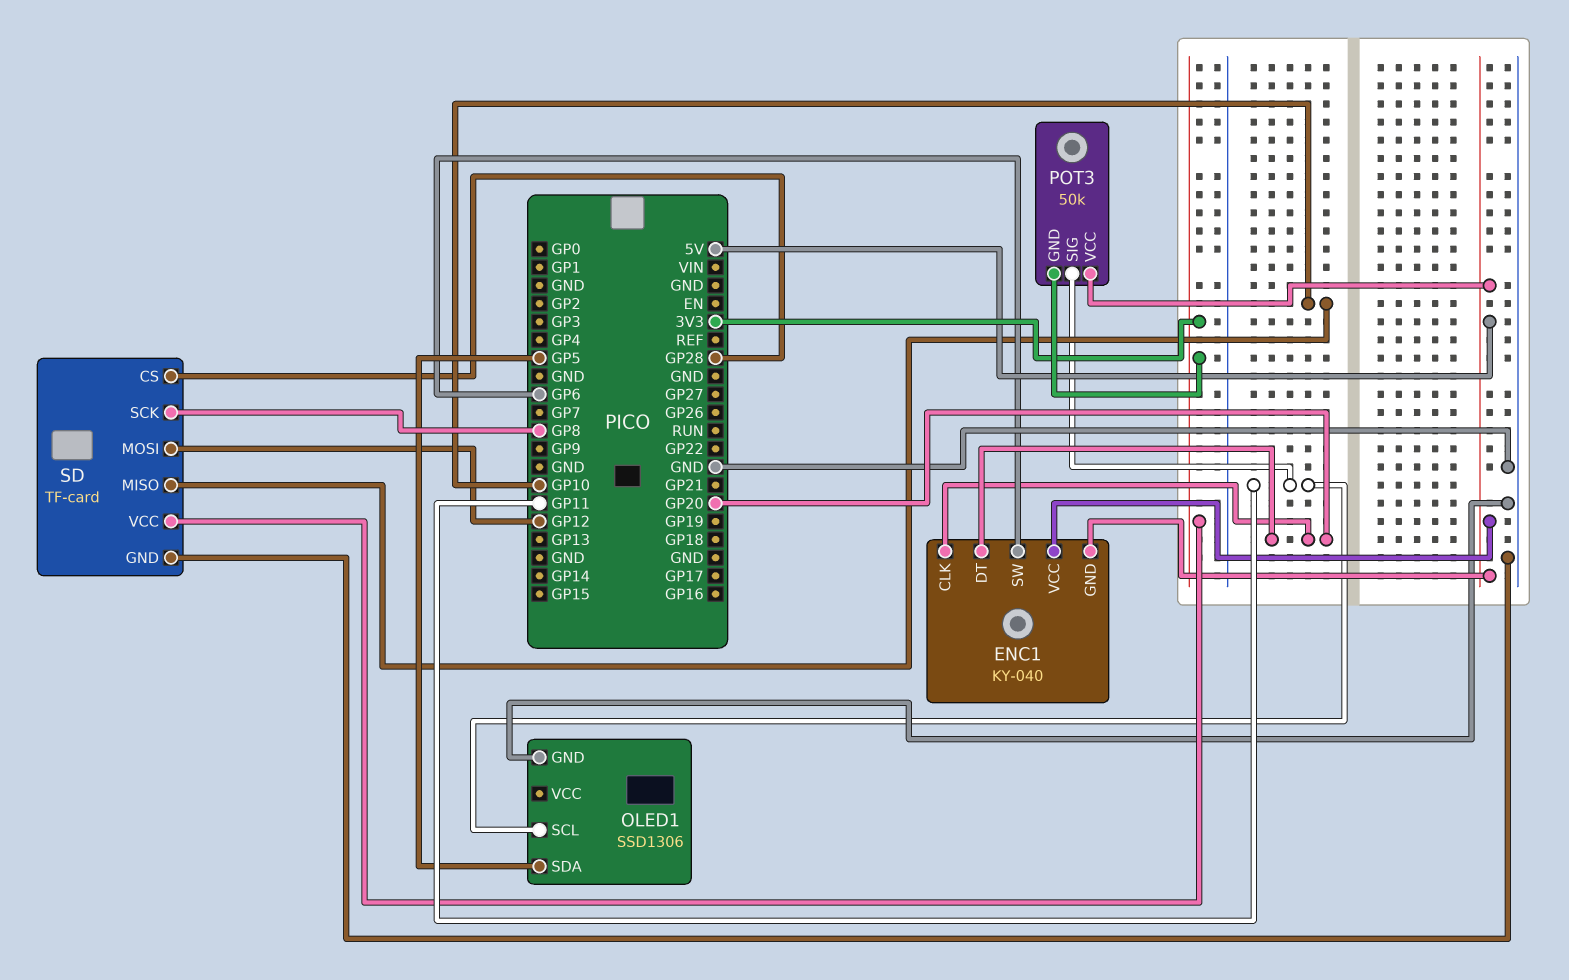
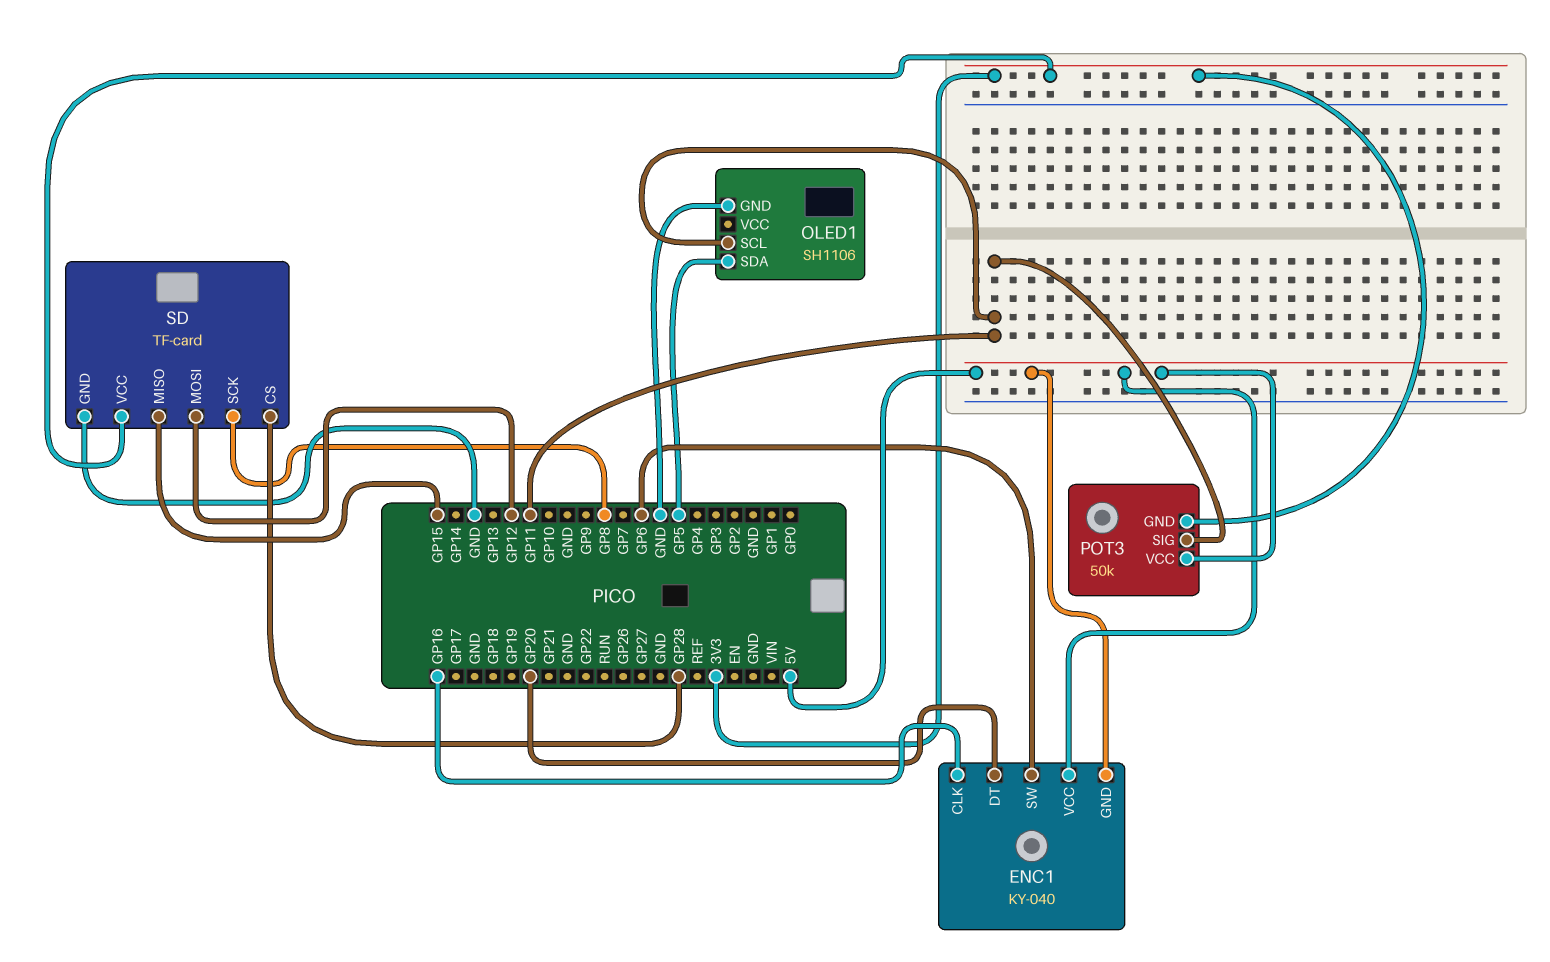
ENC1 pin CLK: GP20 -> GP16
OLED1: SSD1306 -> SH1106
SD pin MISO: GP10 -> GP15

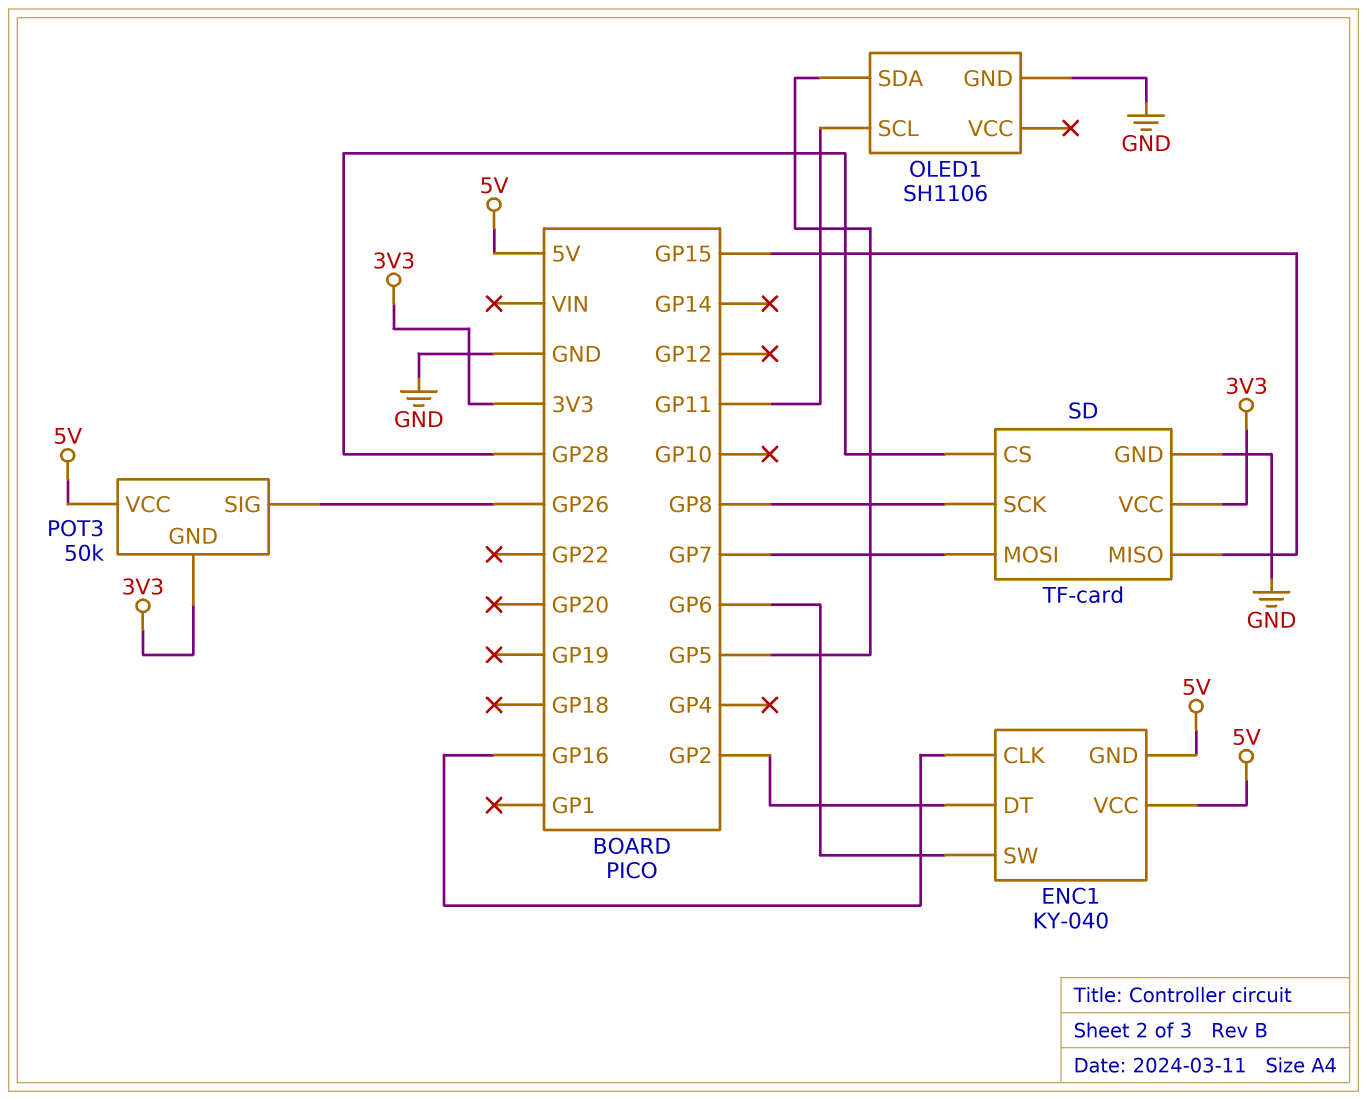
ENC1 pin DT: GP20 -> GP2
POT3 pin SIG: GP11 -> GP26
SD pin MOSI: GP12 -> GP7

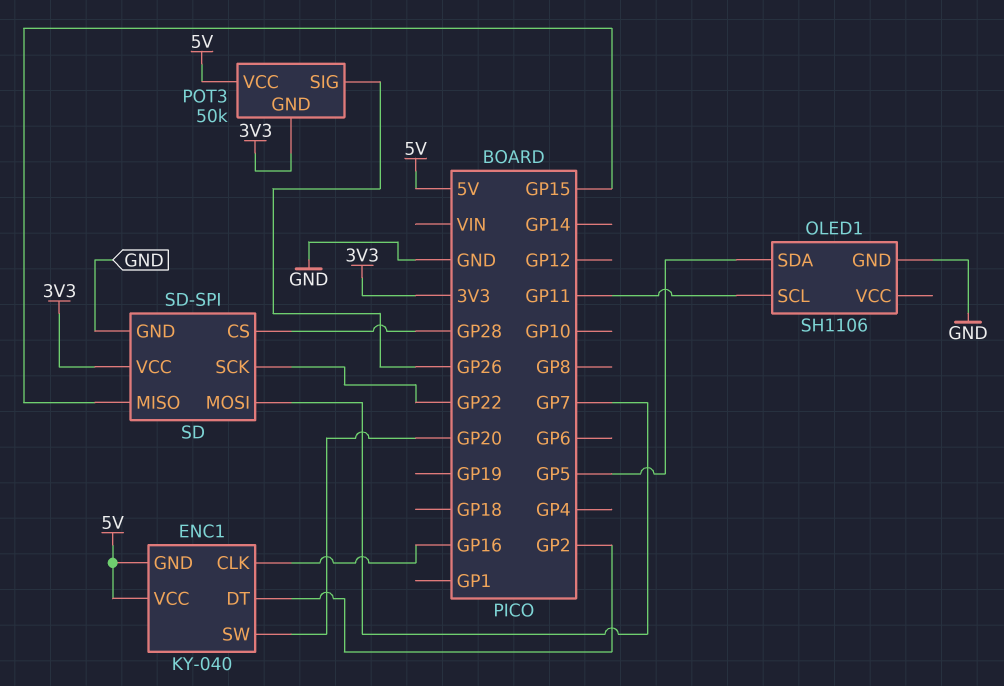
ENC1 pin SW: GP6 -> GP20
SD: TF-card -> SD-SPI
SD pin SCK: GP8 -> GP22

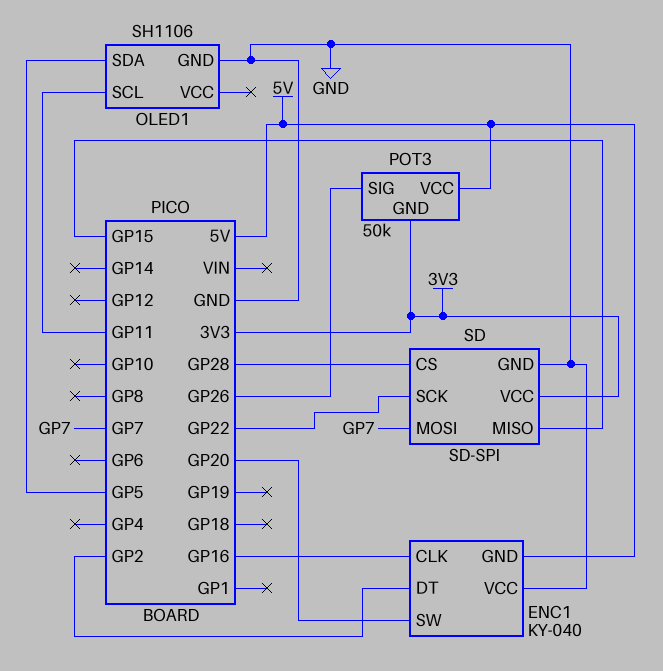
ENC1 pin VCC: 5V -> GND

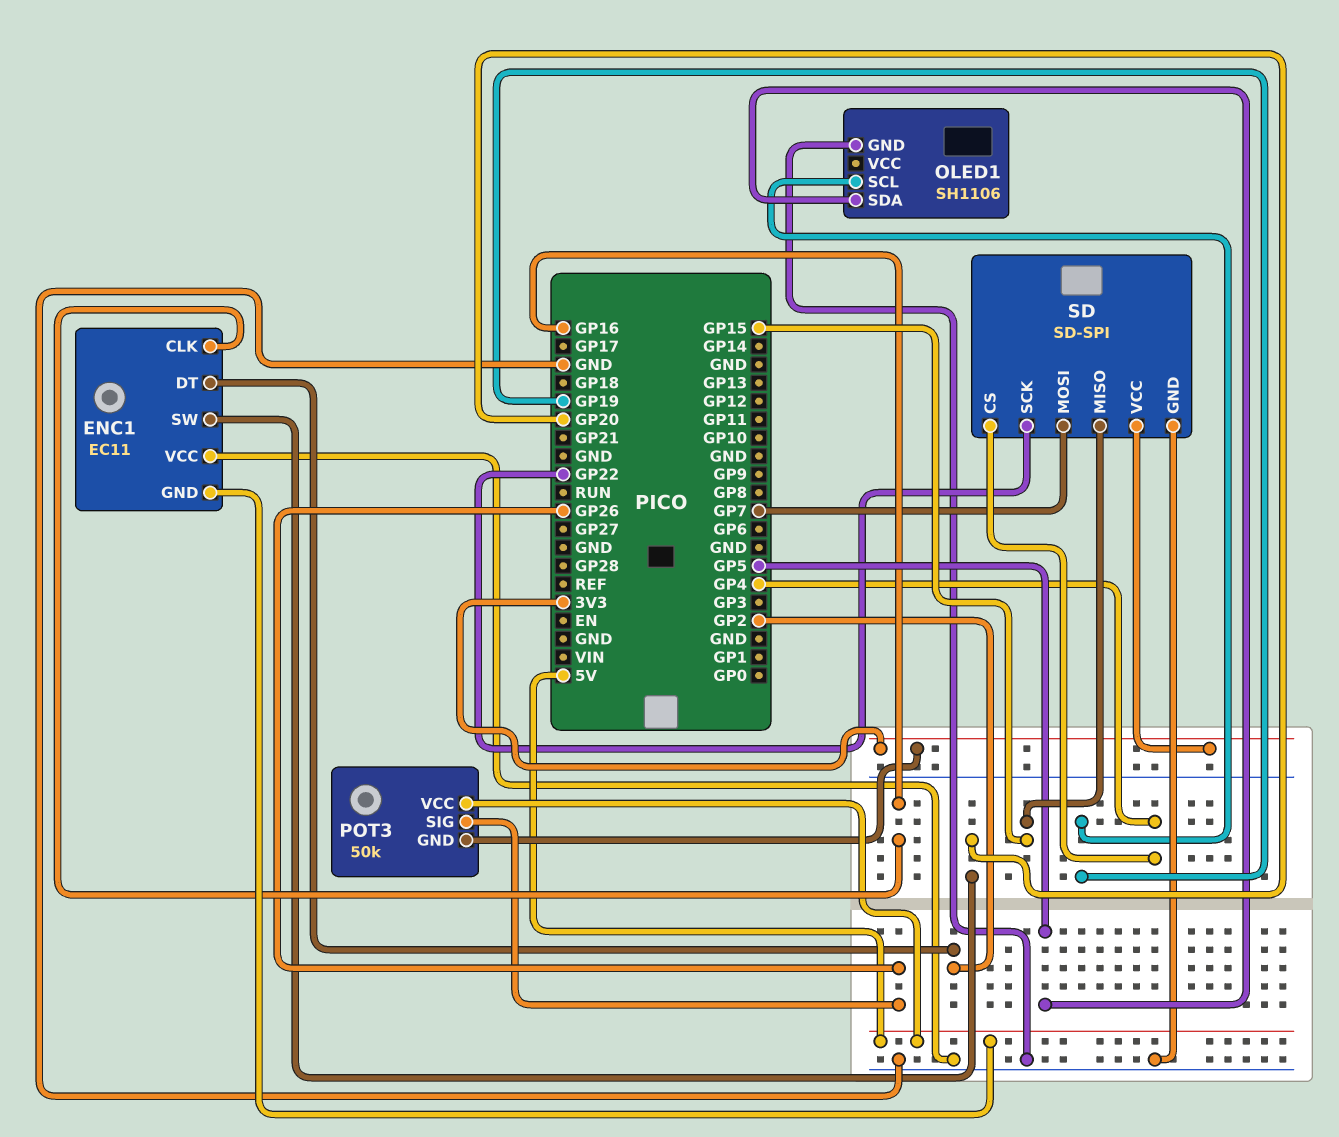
ENC1: KY-040 -> EC11
OLED1 pin SCL: GP11 -> GP19
SD pin CS: GP28 -> GP4

